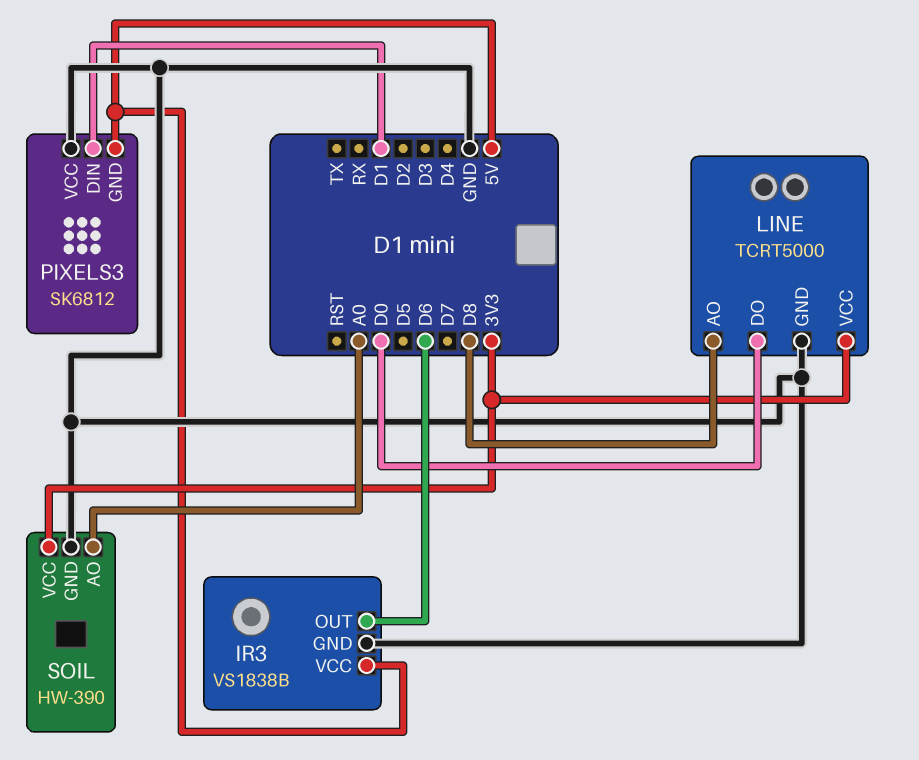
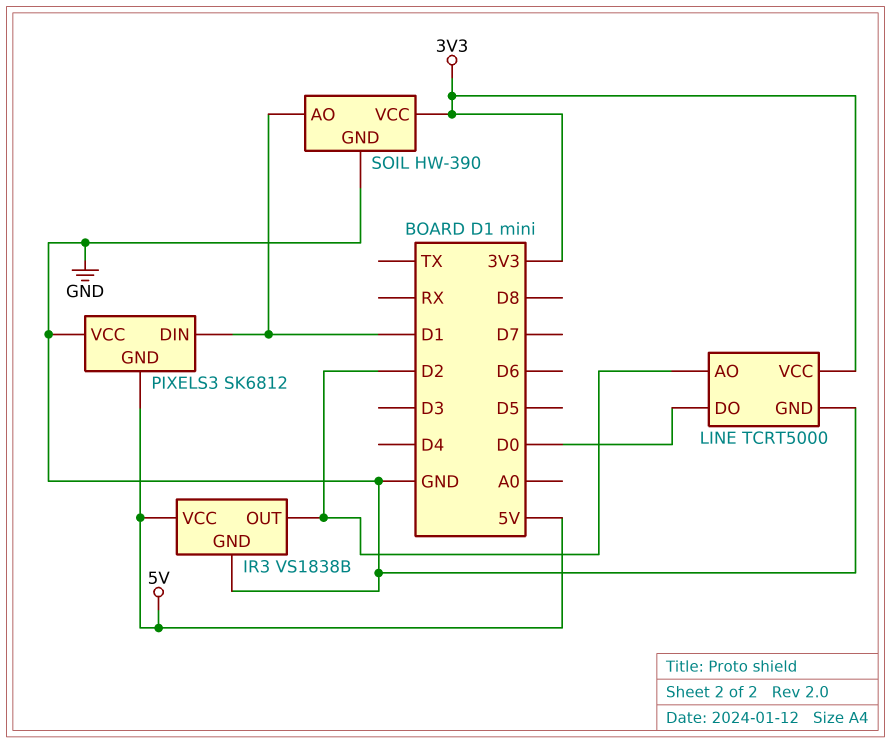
IR3 pin OUT: D6 -> D2
LINE pin AO: D8 -> D2
SOIL pin AO: A0 -> D1

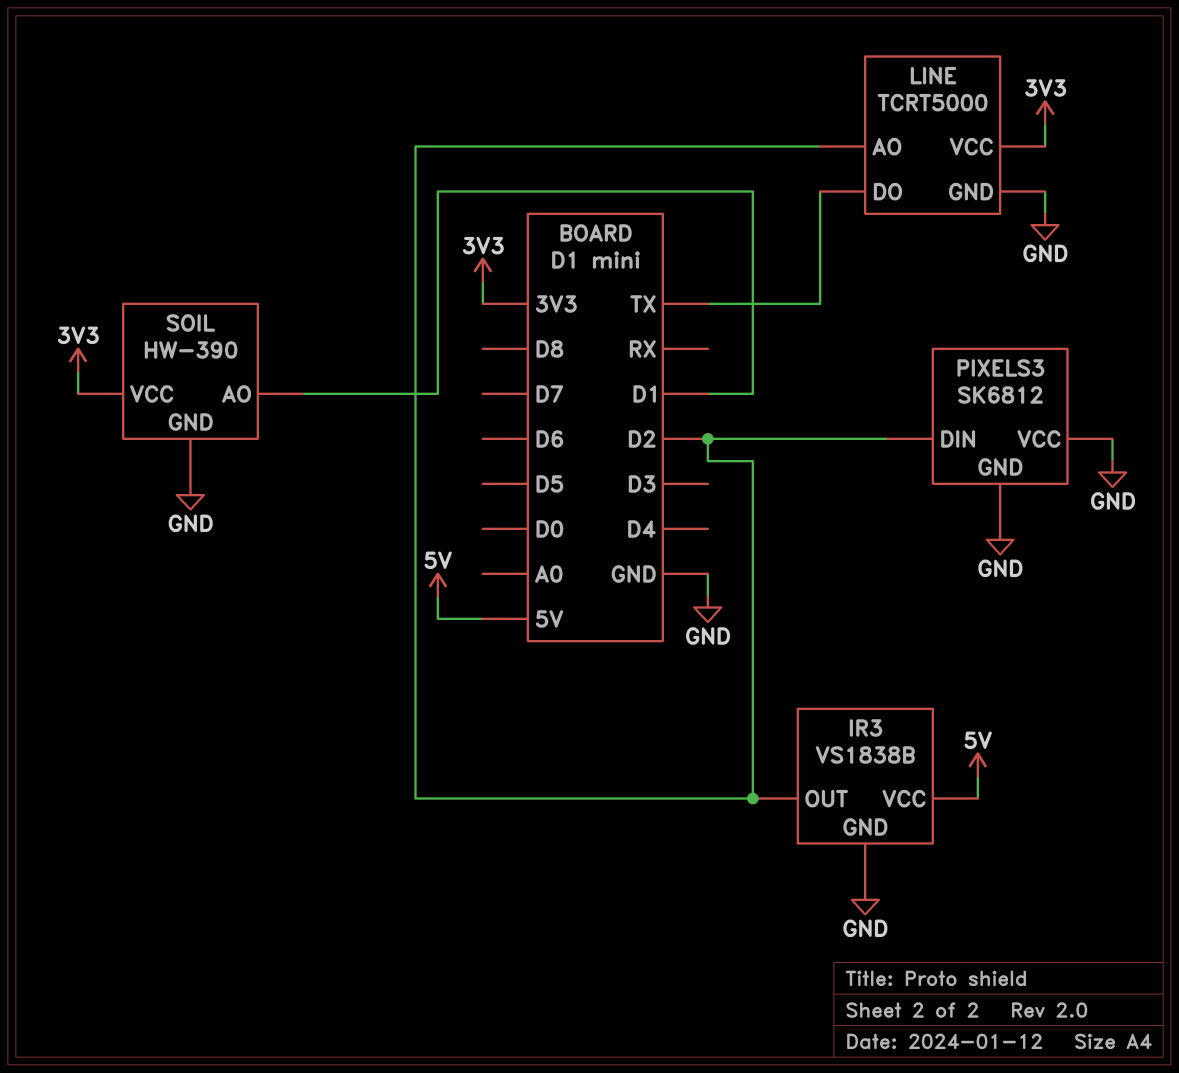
LINE pin DO: D0 -> TX
PIXELS3 pin DIN: D1 -> D2
PIXELS3 pin GND: 5V -> GND

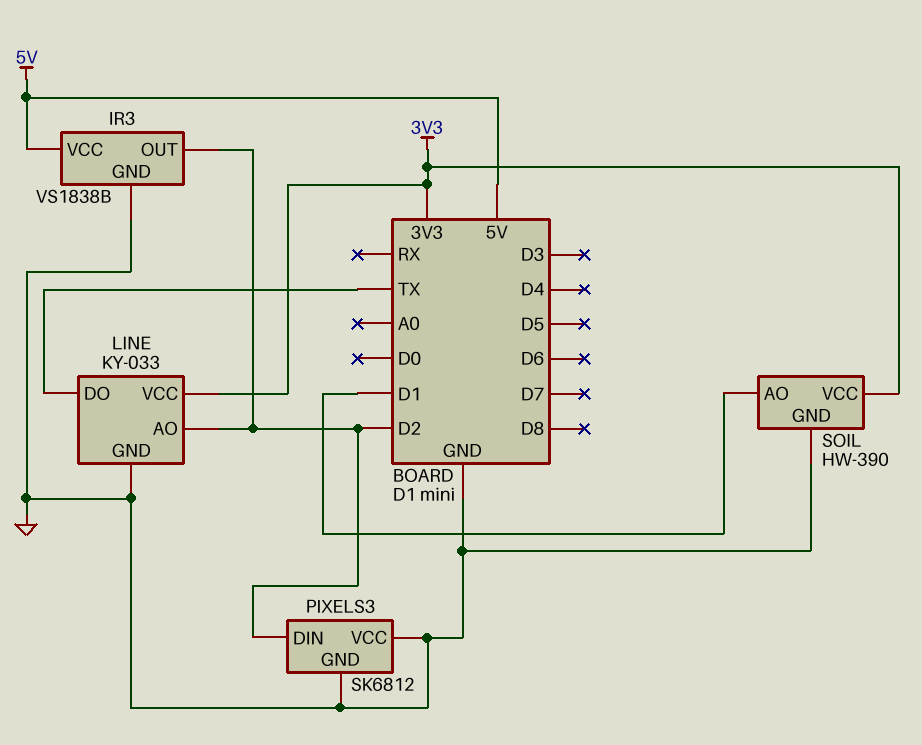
LINE: TCRT5000 -> KY-033

